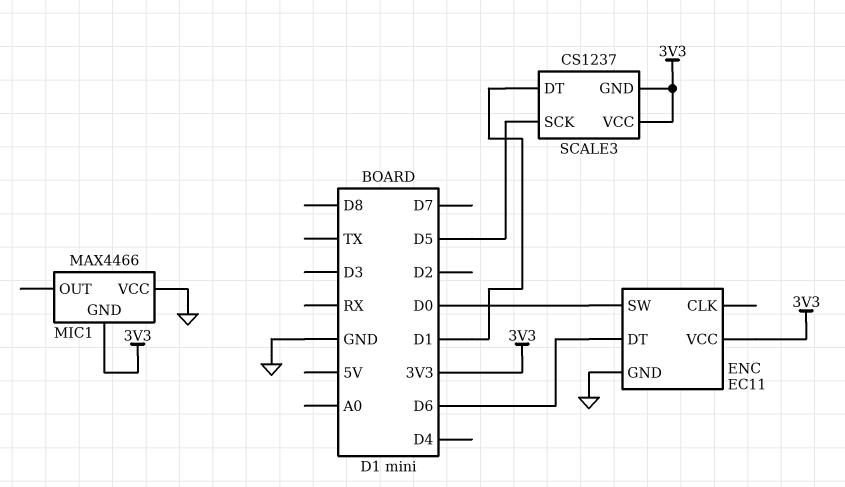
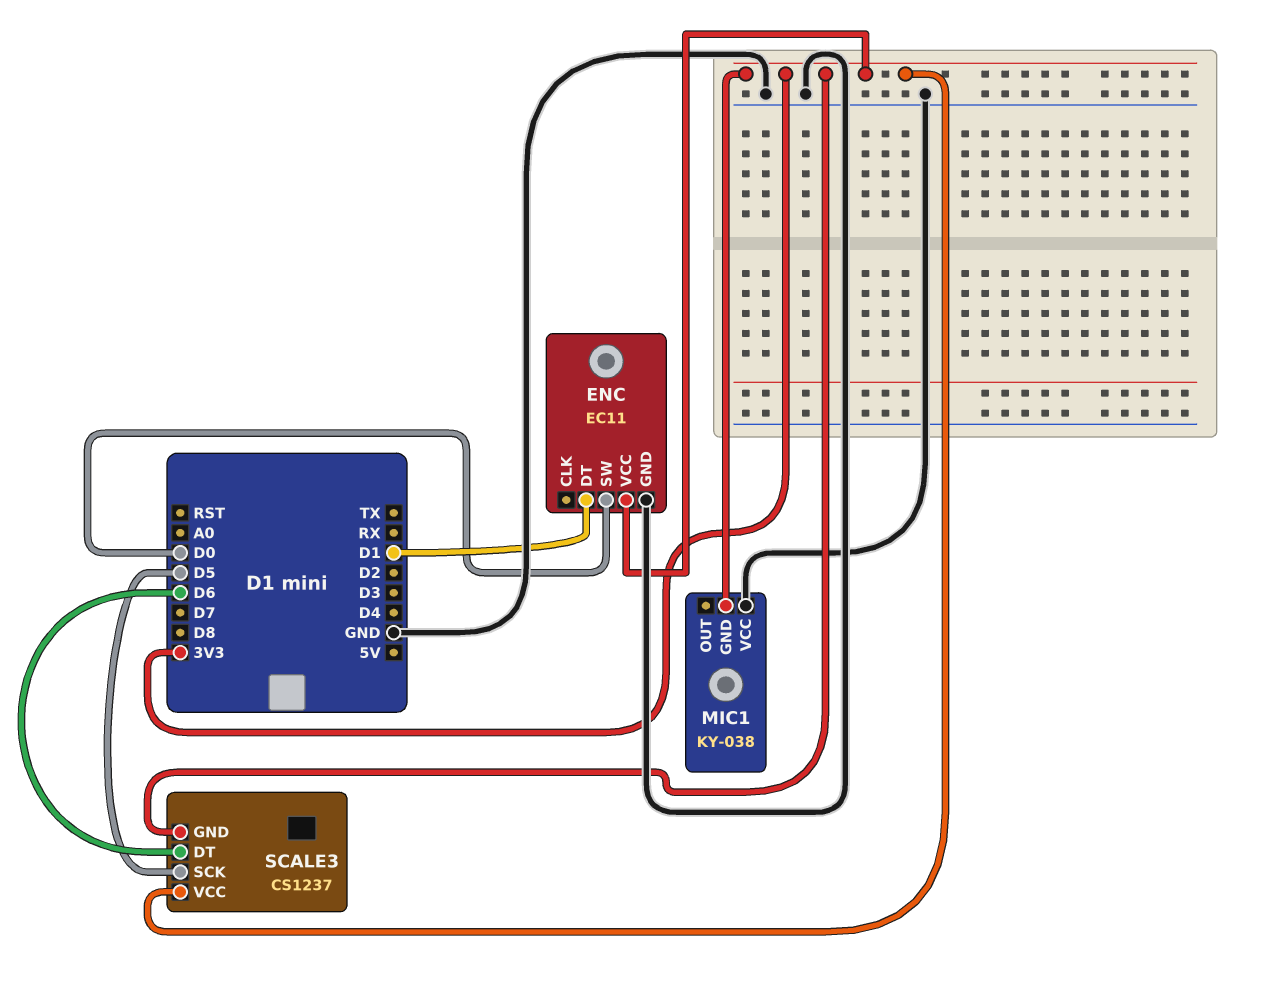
ENC pin DT: D6 -> D1
MIC1: MAX4466 -> KY-038
SCALE3 pin DT: D1 -> D6

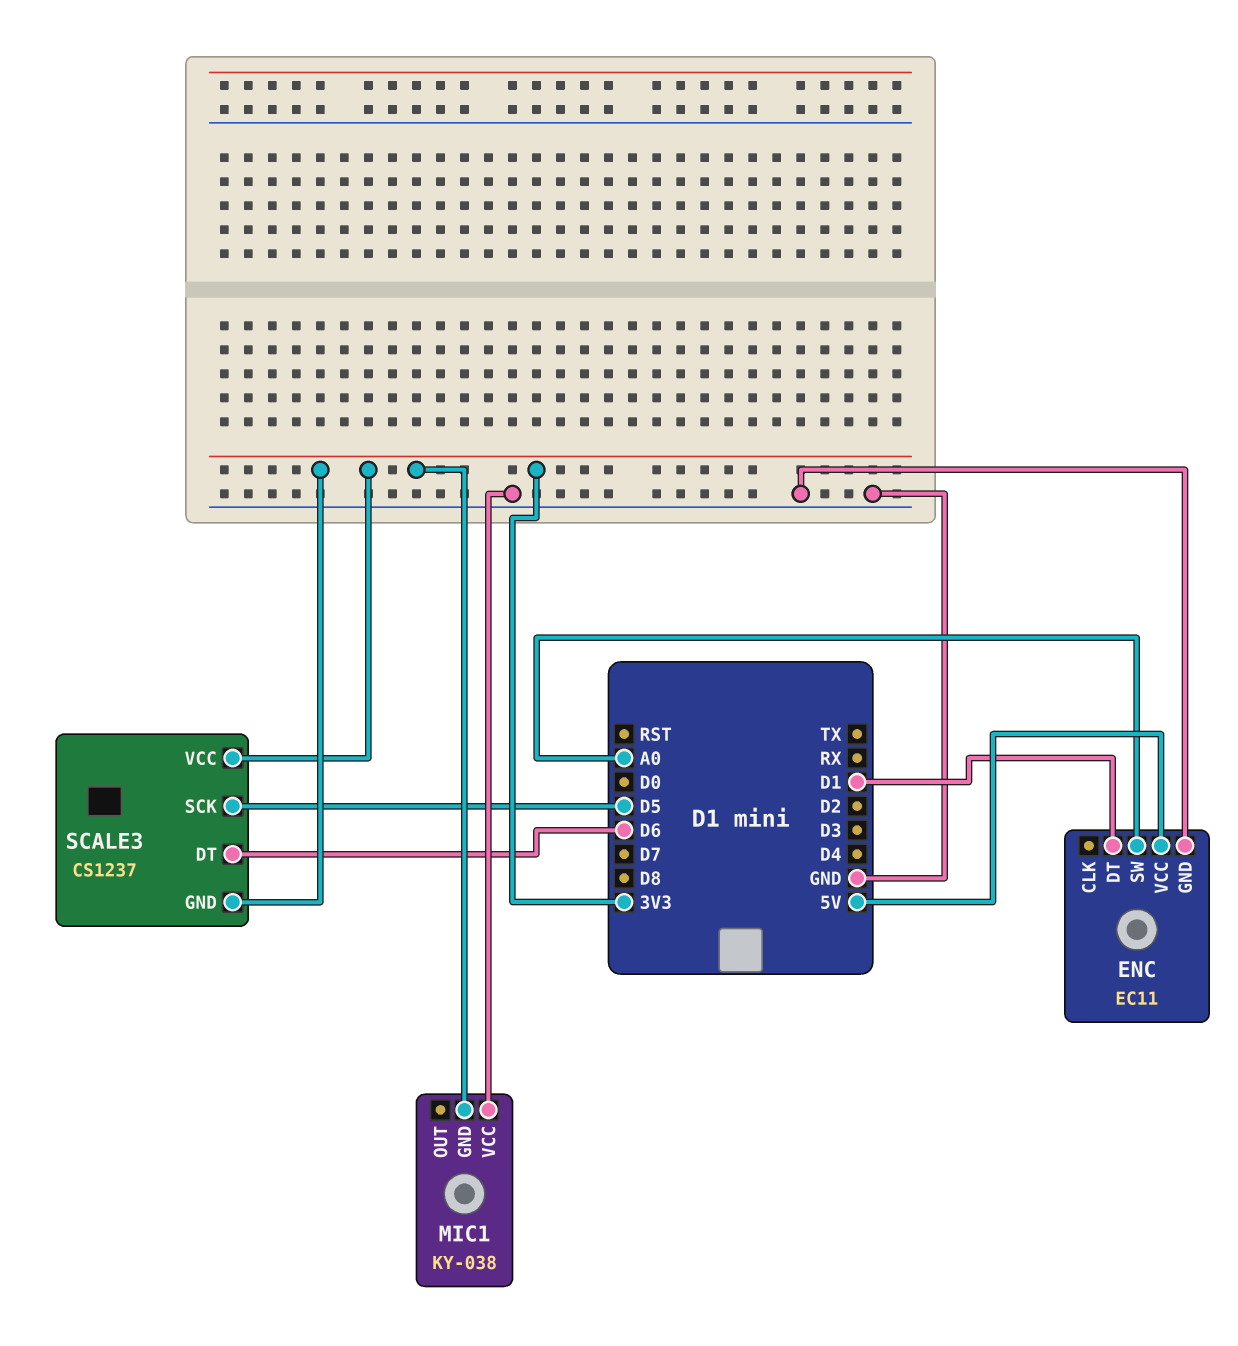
ENC pin SW: D0 -> A0
ENC pin VCC: 3V3 -> 5V

